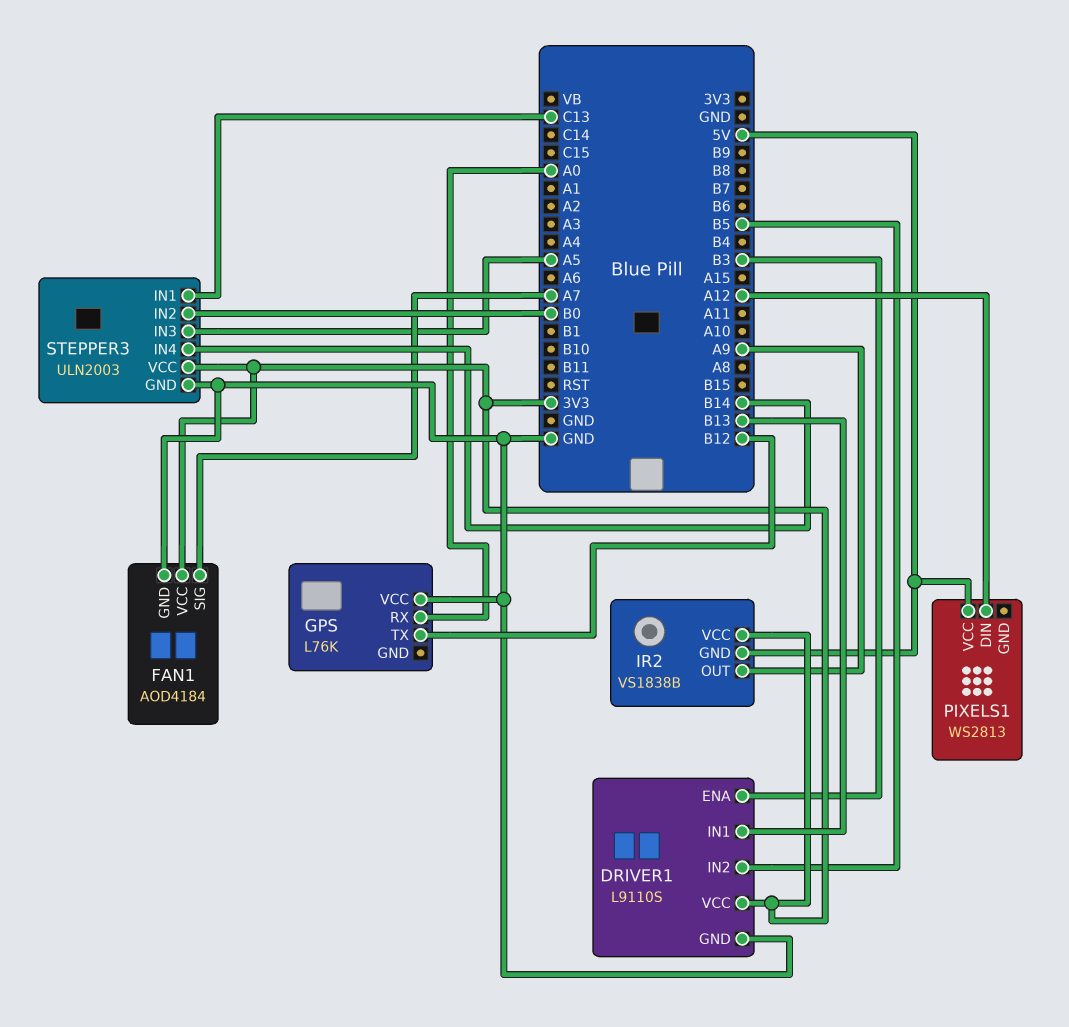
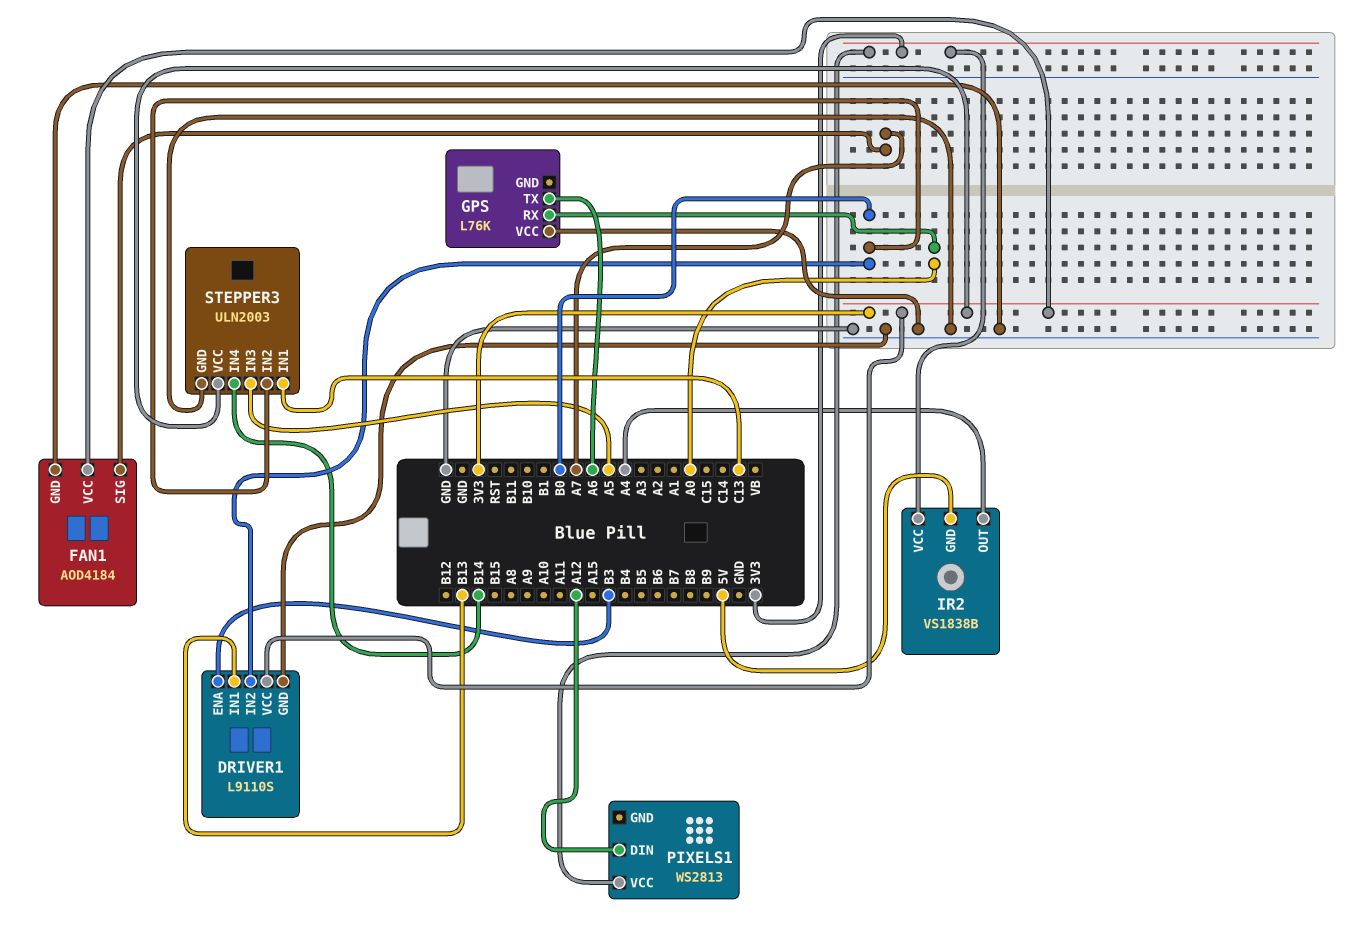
DRIVER1 pin IN2: B5 -> B0
GPS pin TX: B12 -> A6
IR2 pin OUT: A9 -> A4
PIXELS1 pin VCC: 5V -> 3V3

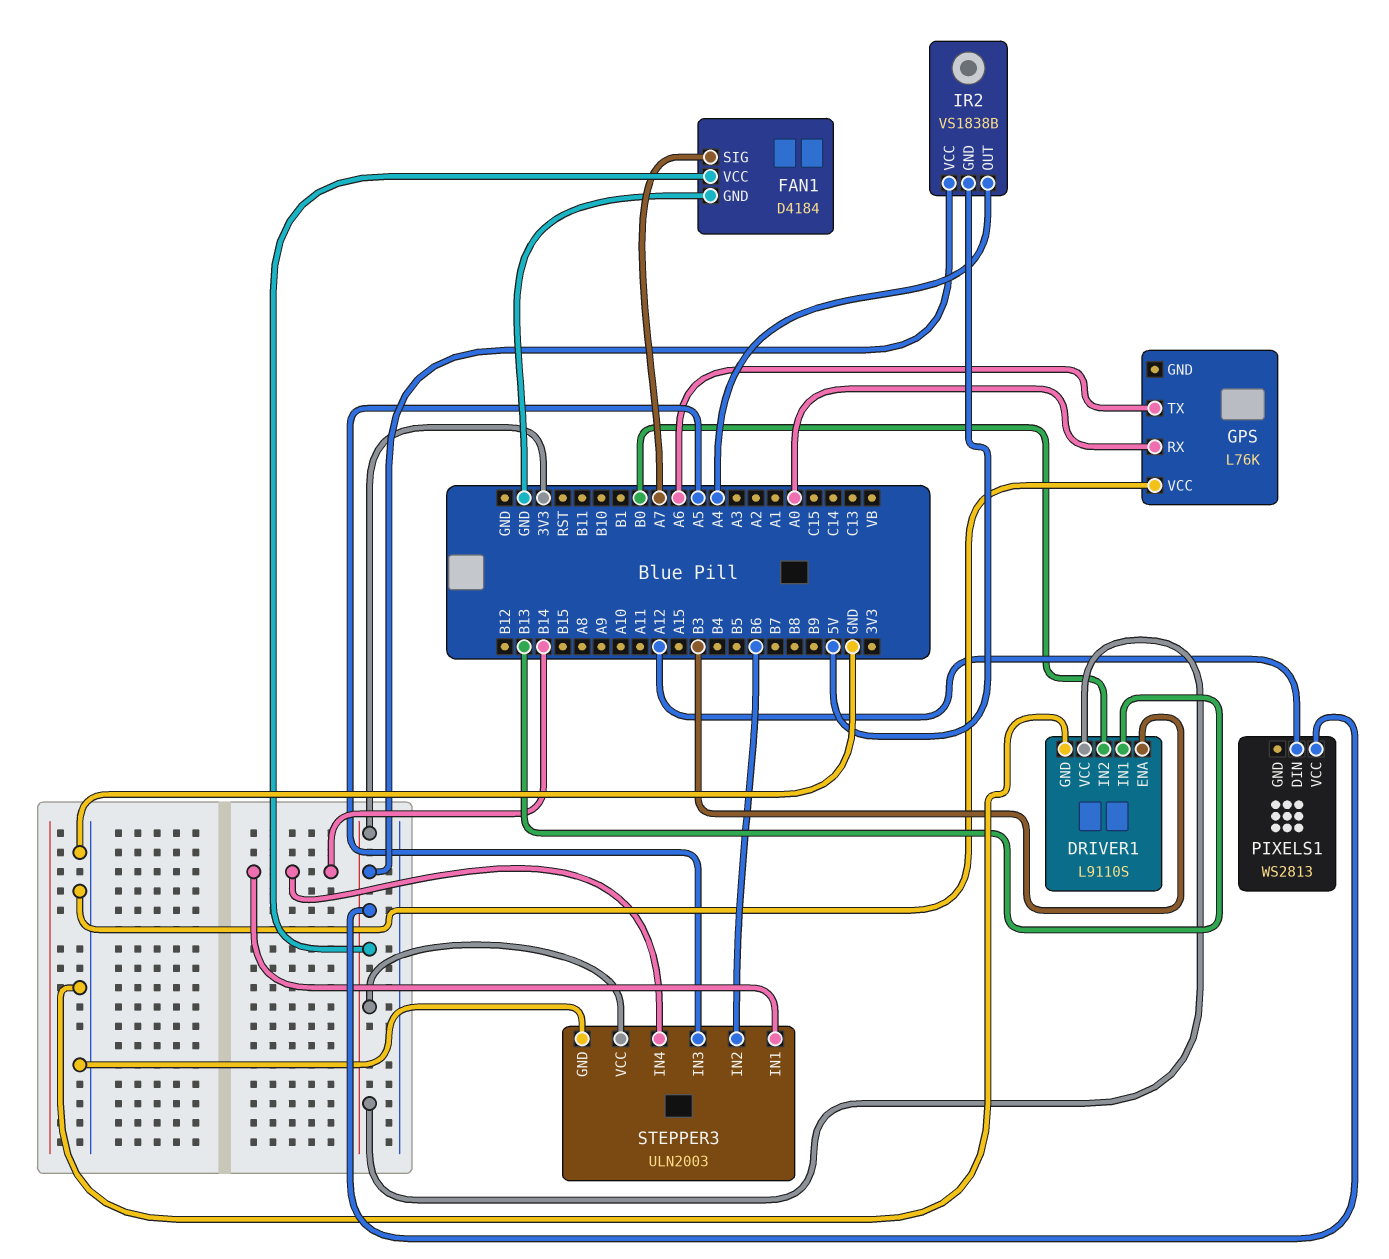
FAN1: AOD4184 -> D4184
STEPPER3 pin IN1: C13 -> B14
STEPPER3 pin IN2: B0 -> B6

